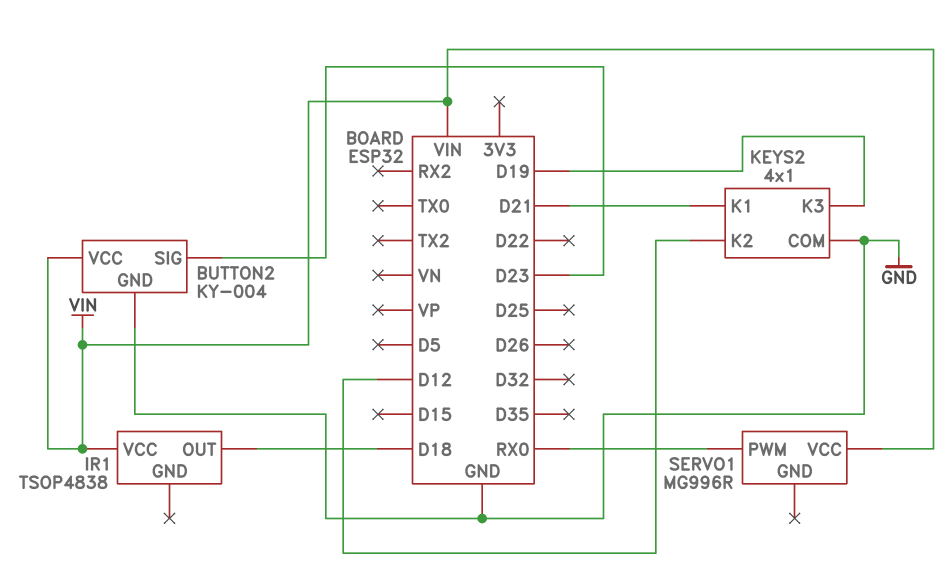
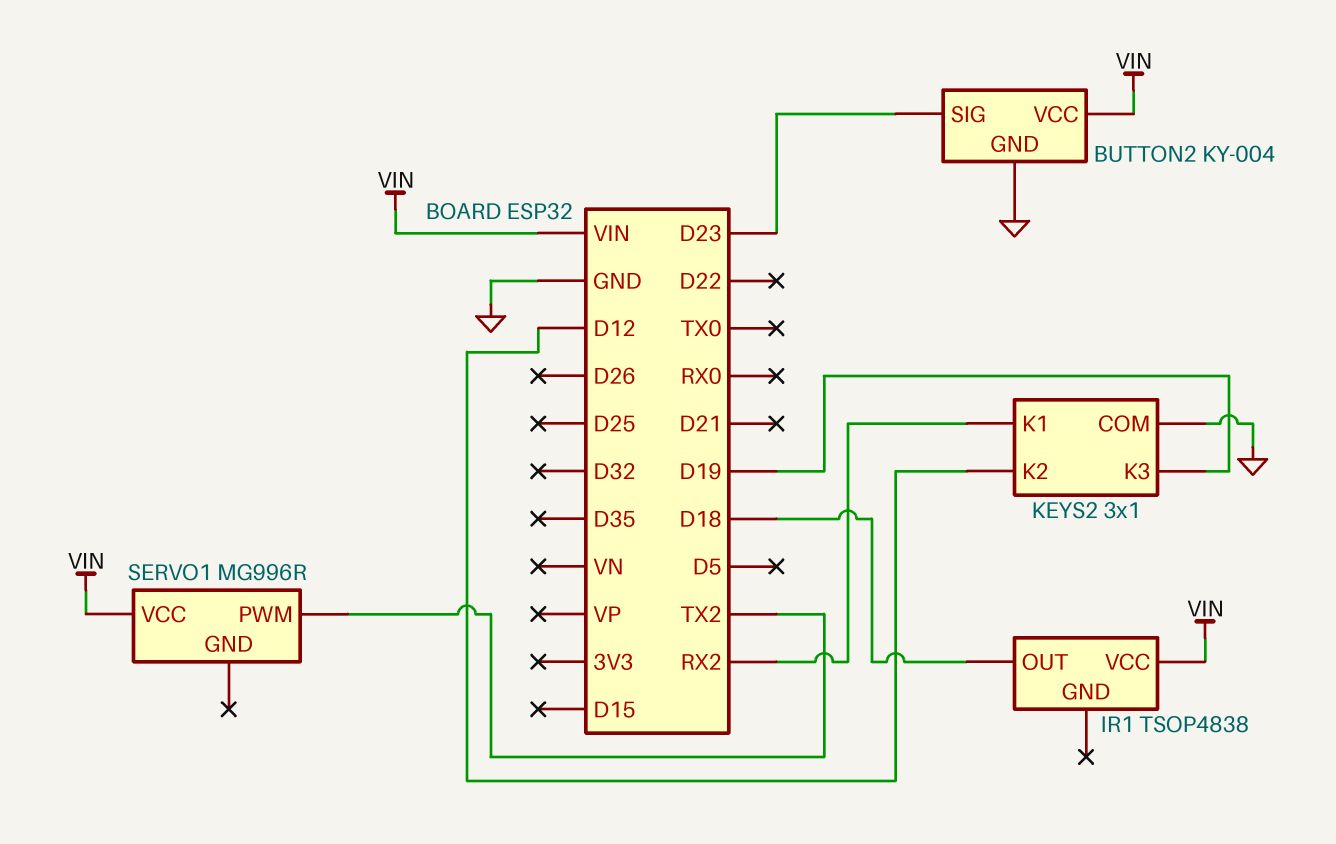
KEYS2: 4x1 -> 3x1
KEYS2 pin K1: D21 -> RX2
SERVO1 pin PWM: RX0 -> TX2

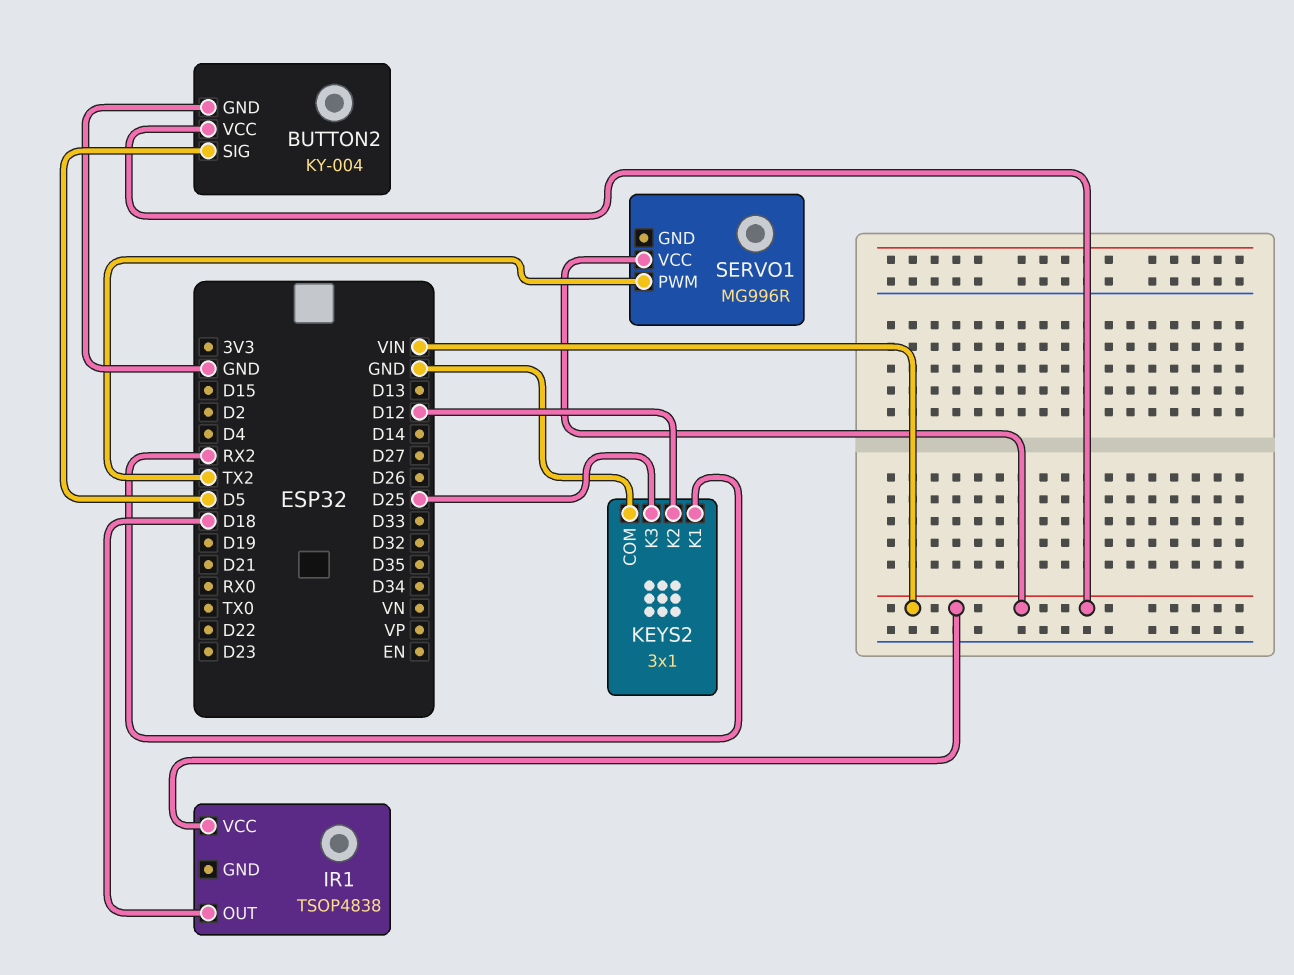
BUTTON2 pin SIG: D23 -> D5
KEYS2 pin K3: D19 -> D25

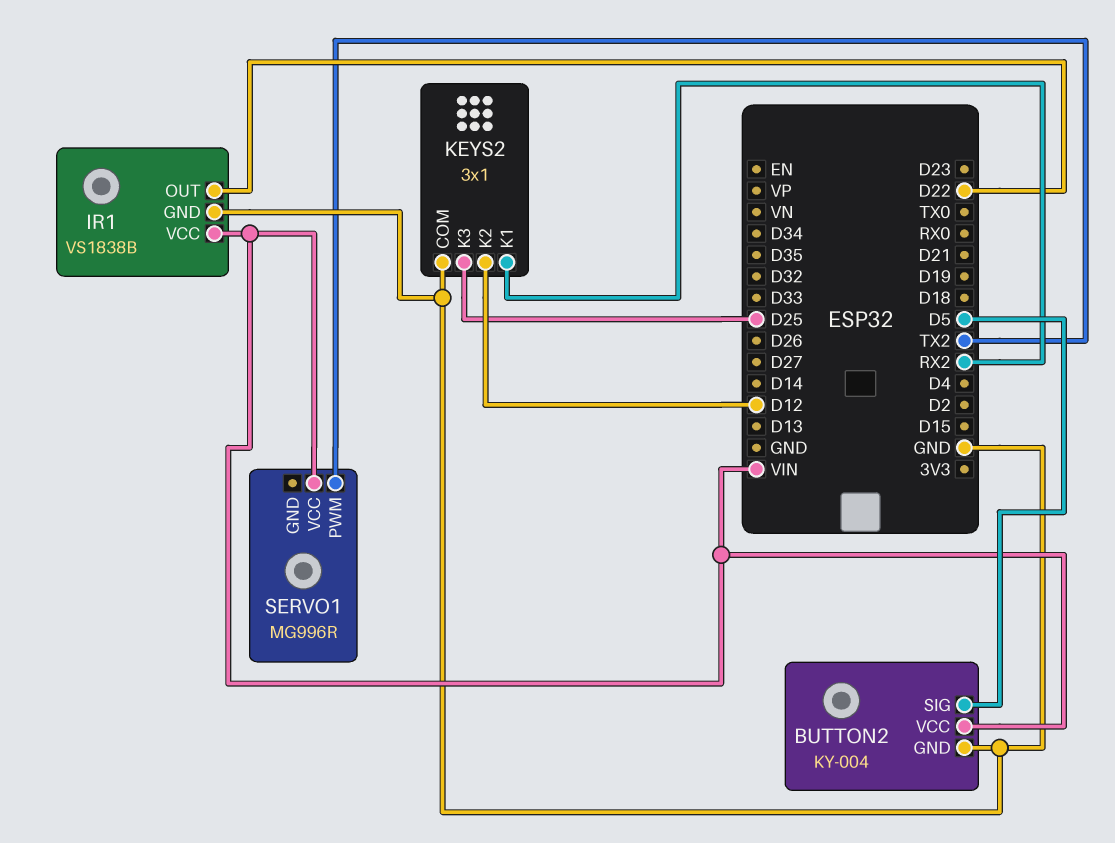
IR1: TSOP4838 -> VS1838B
IR1 pin GND: none -> GND
IR1 pin OUT: D18 -> D22

